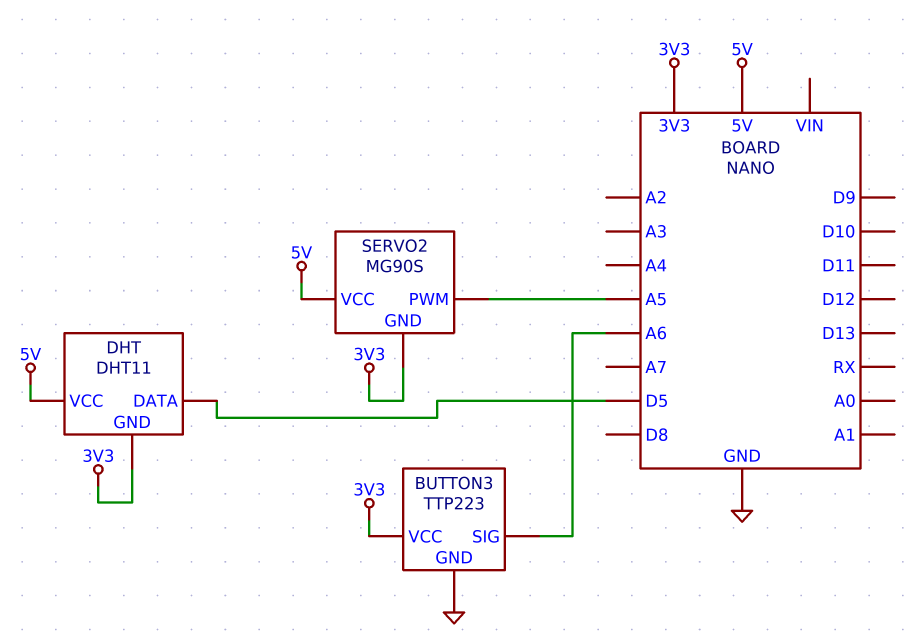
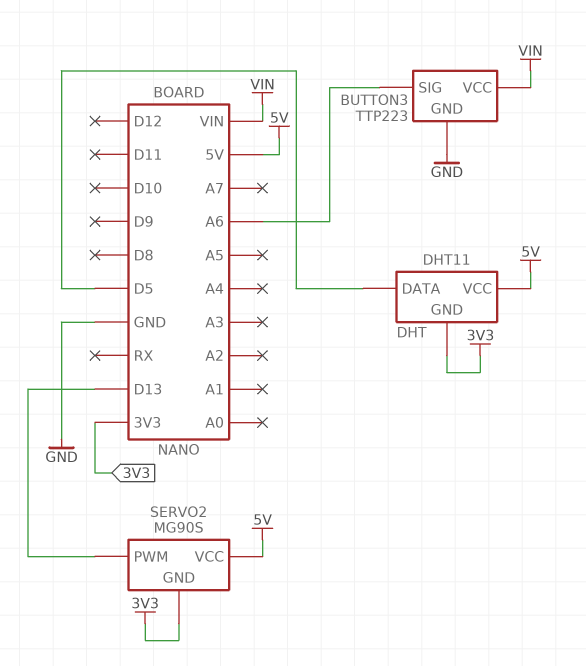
BUTTON3 pin VCC: 3V3 -> VIN
SERVO2 pin PWM: A5 -> D13

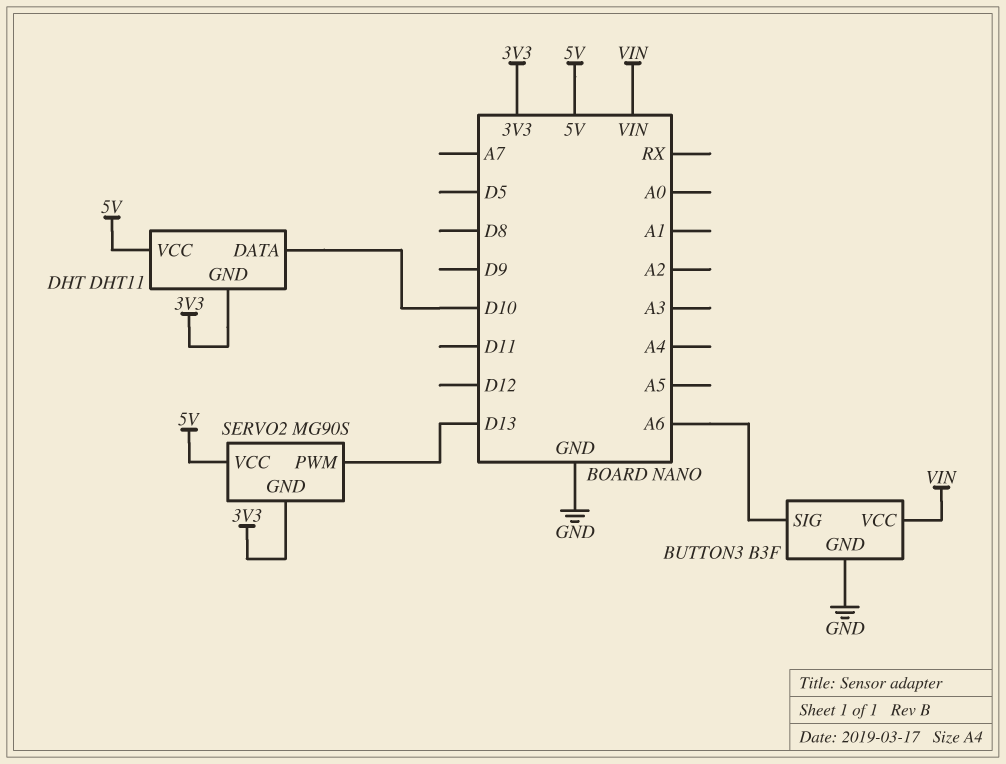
BUTTON3: TTP223 -> B3F
DHT pin DATA: D5 -> D10

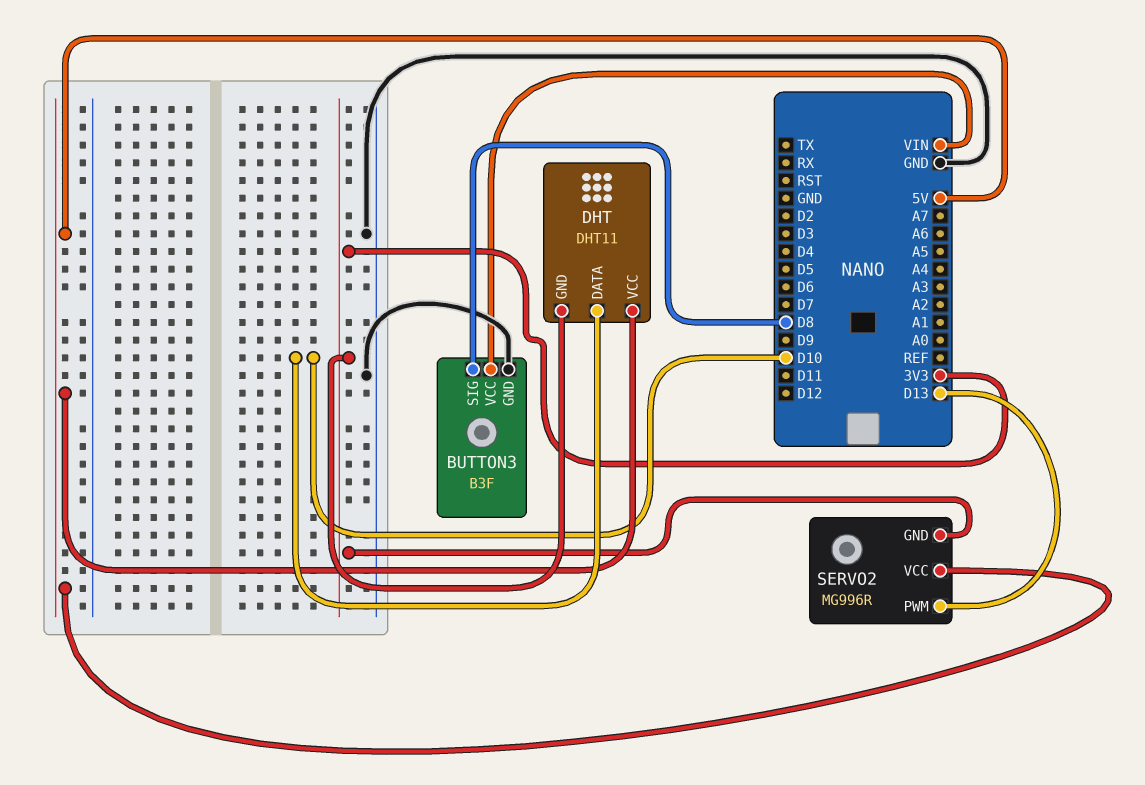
BUTTON3 pin SIG: A6 -> D8
SERVO2: MG90S -> MG996R

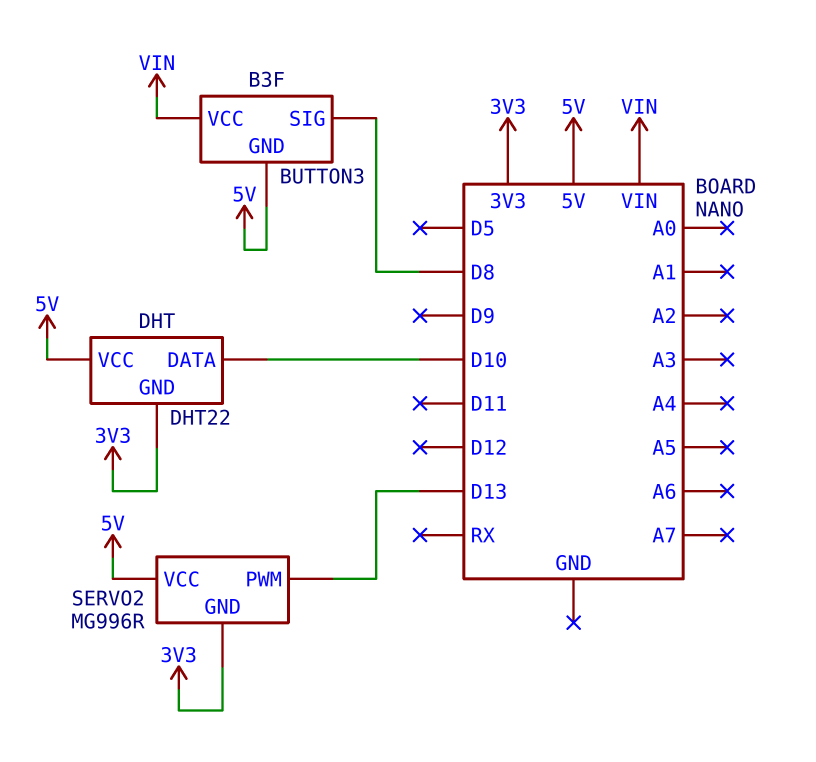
BUTTON3 pin GND: GND -> 5V
DHT: DHT11 -> DHT22

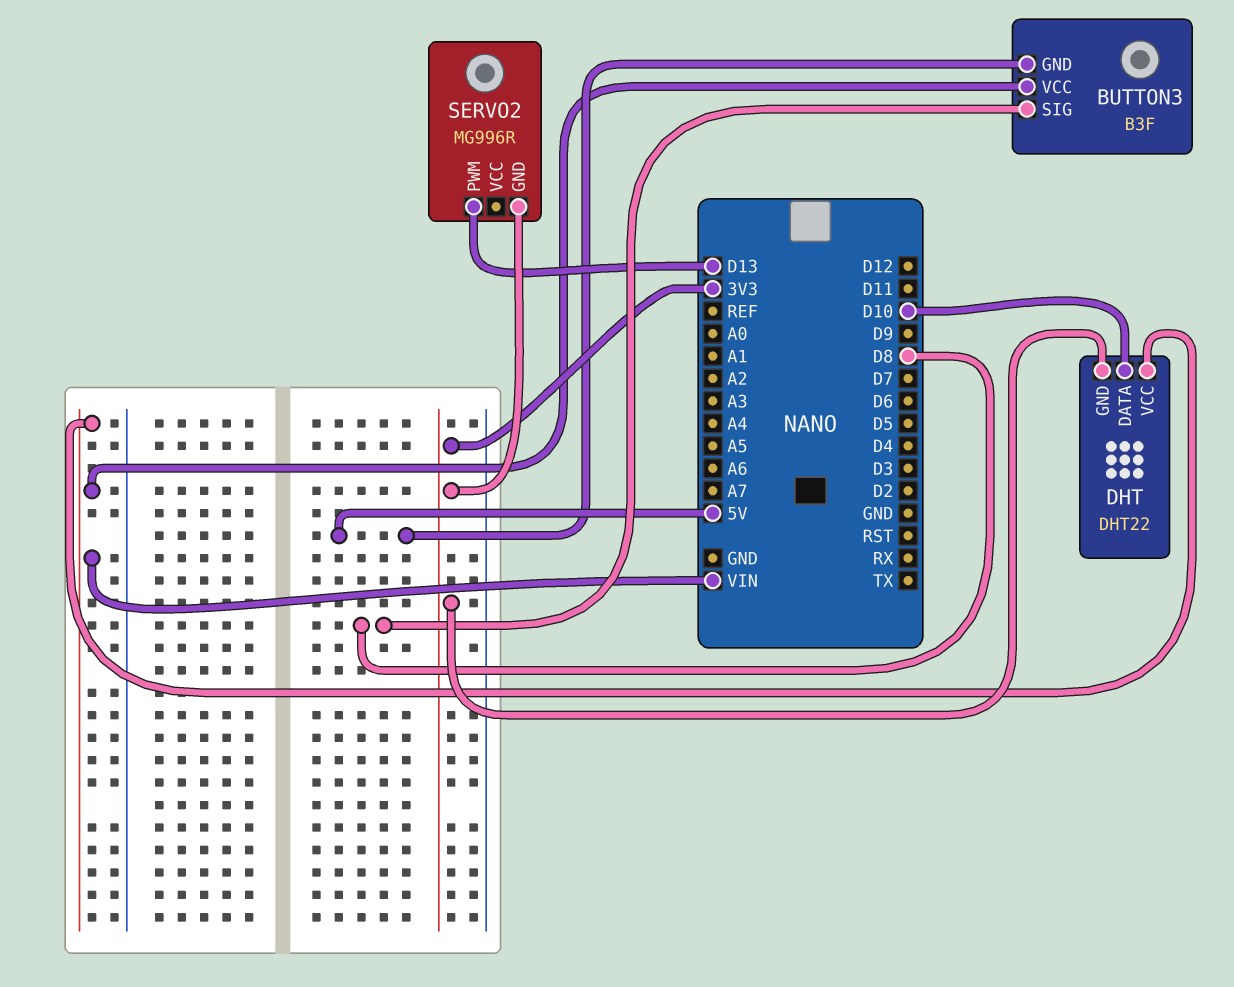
DHT pin VCC: 5V -> VIN
SERVO2 pin VCC: 5V -> none

